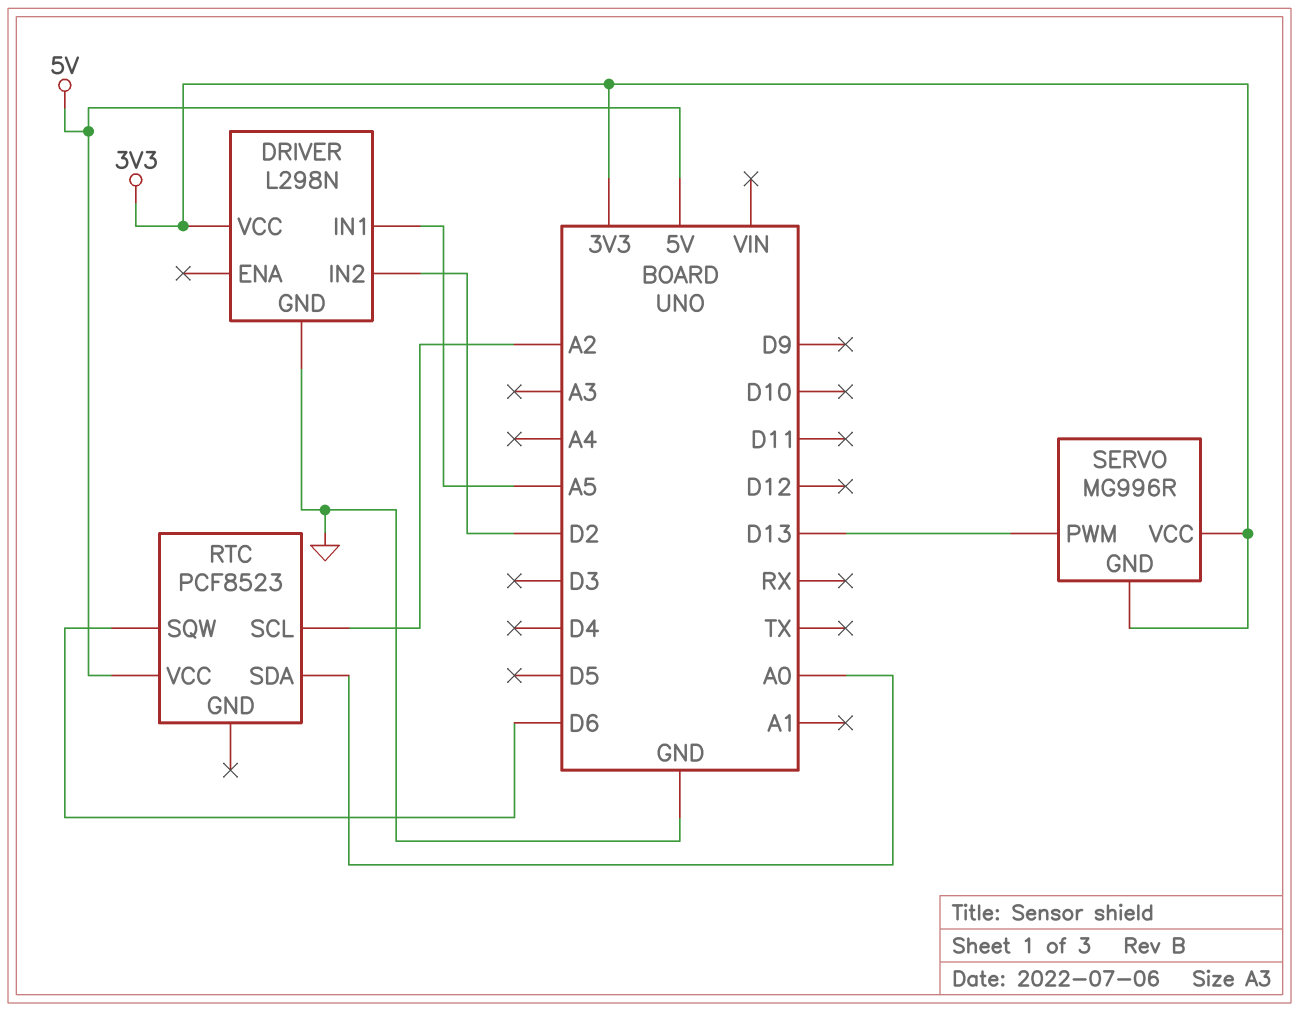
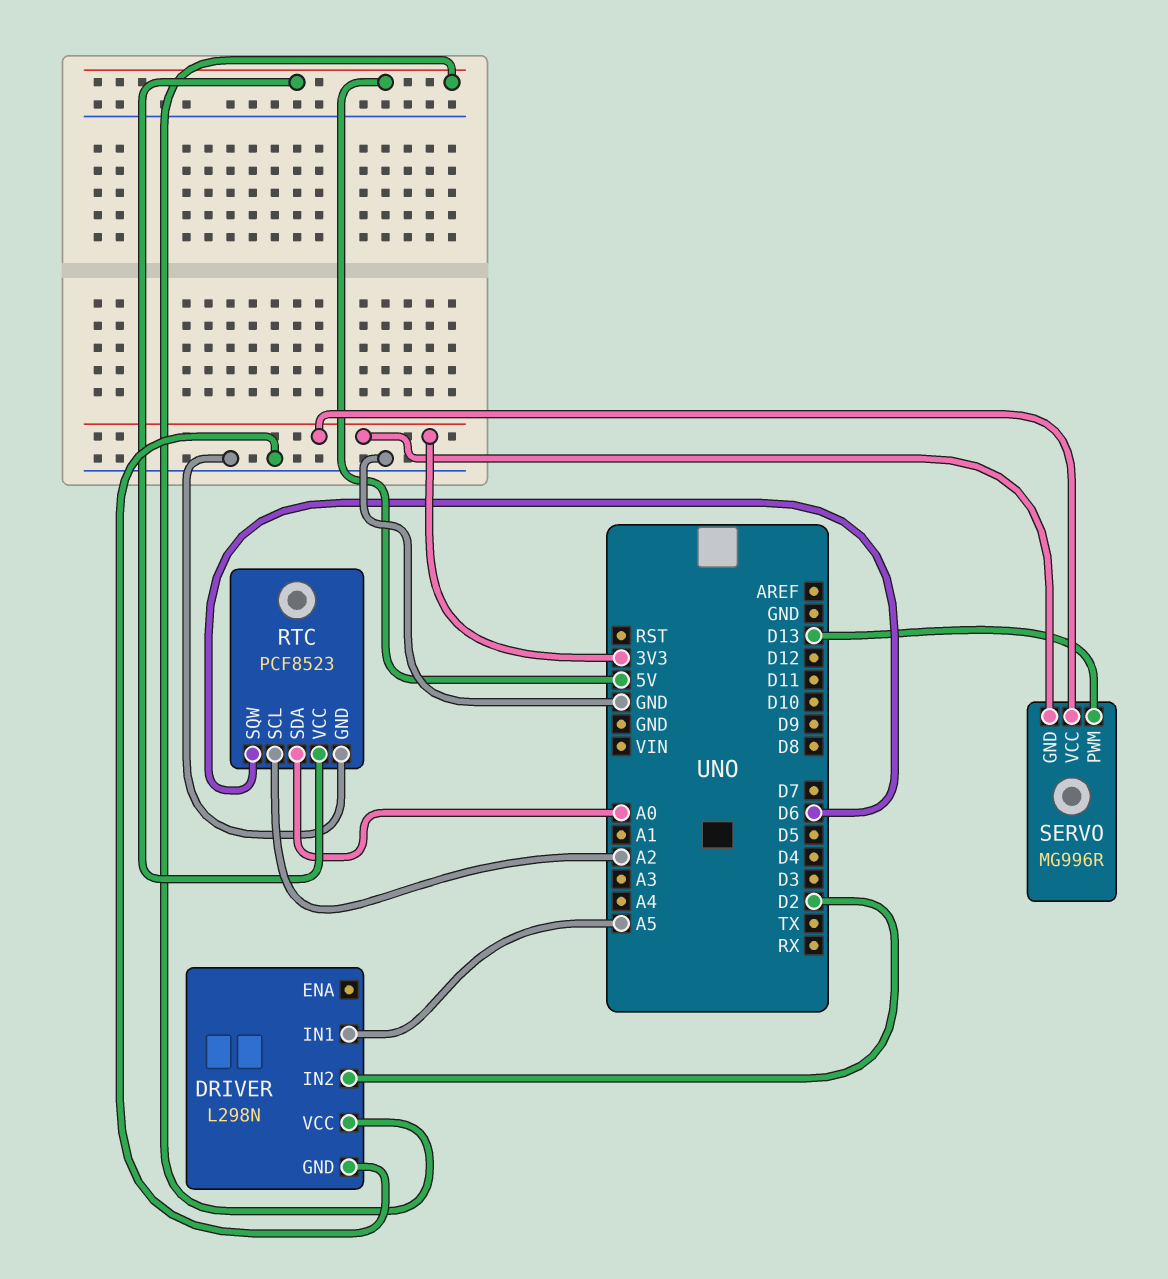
DRIVER pin VCC: 3V3 -> 5V
RTC pin GND: none -> GND

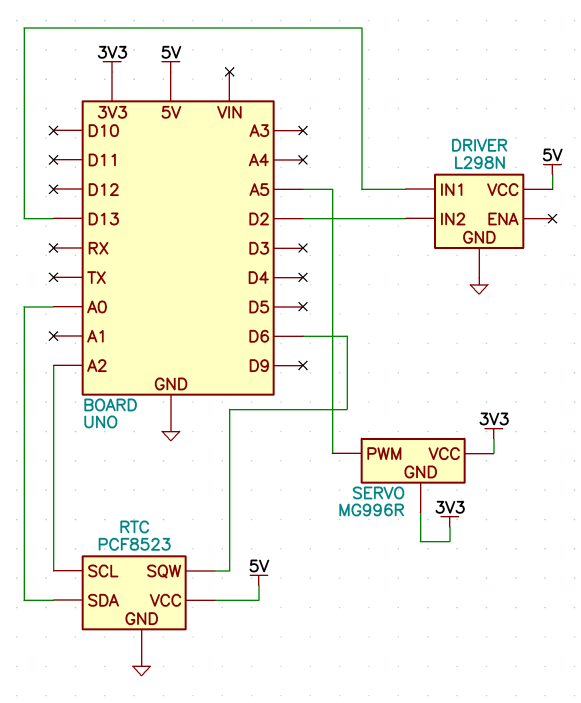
DRIVER pin IN1: A5 -> D13
SERVO pin PWM: D13 -> A5

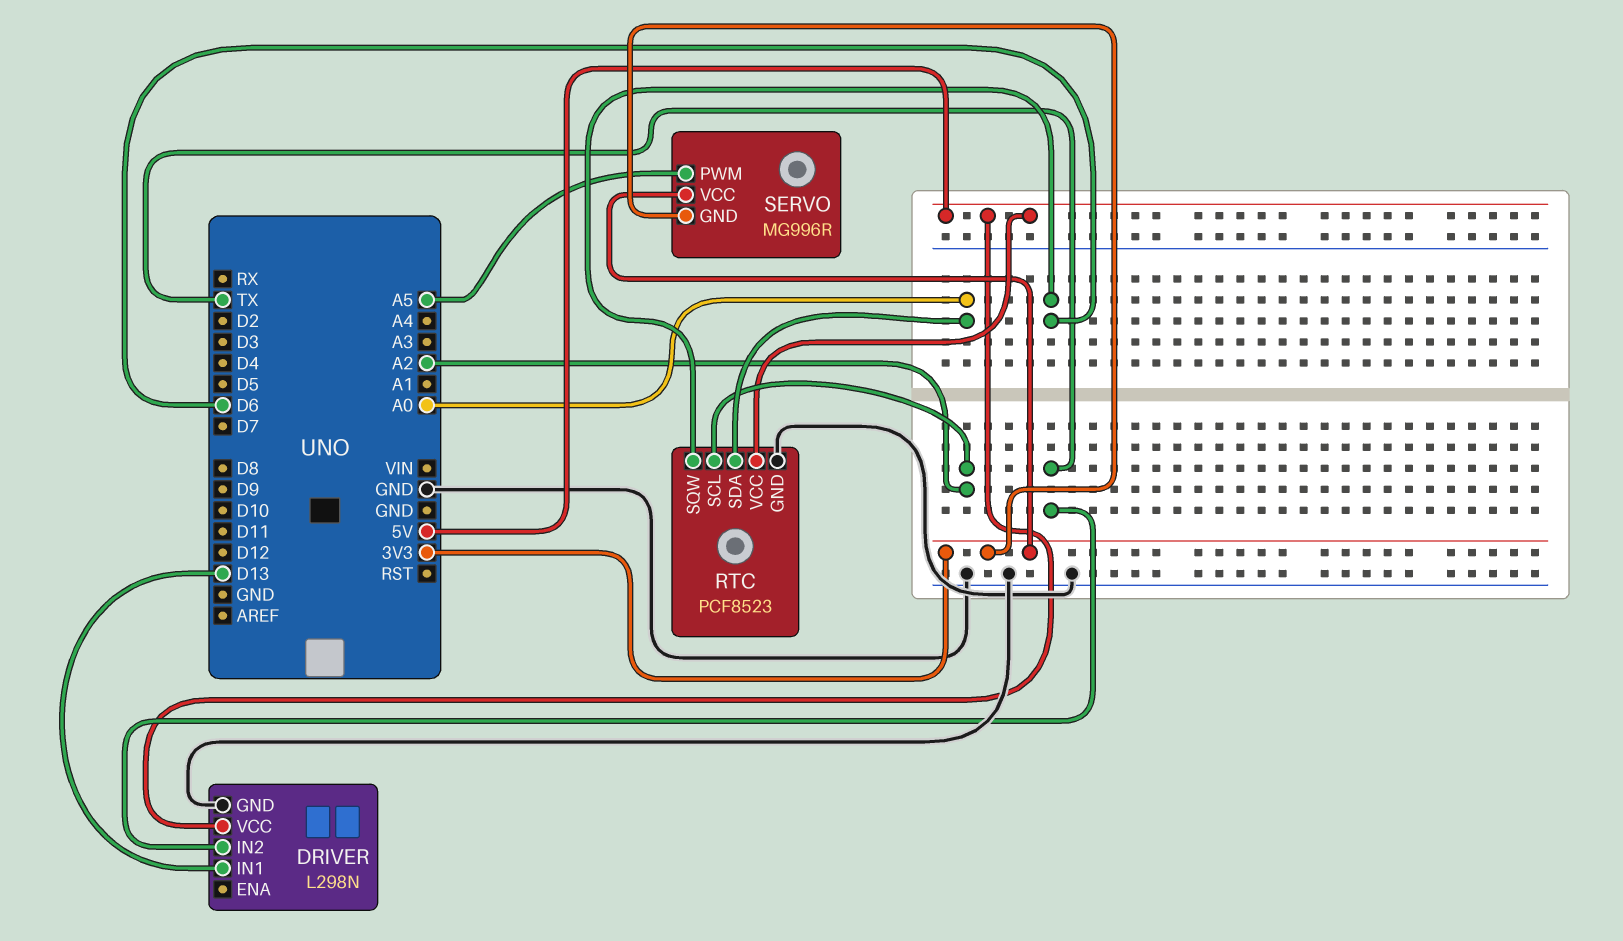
DRIVER pin IN2: D2 -> TX

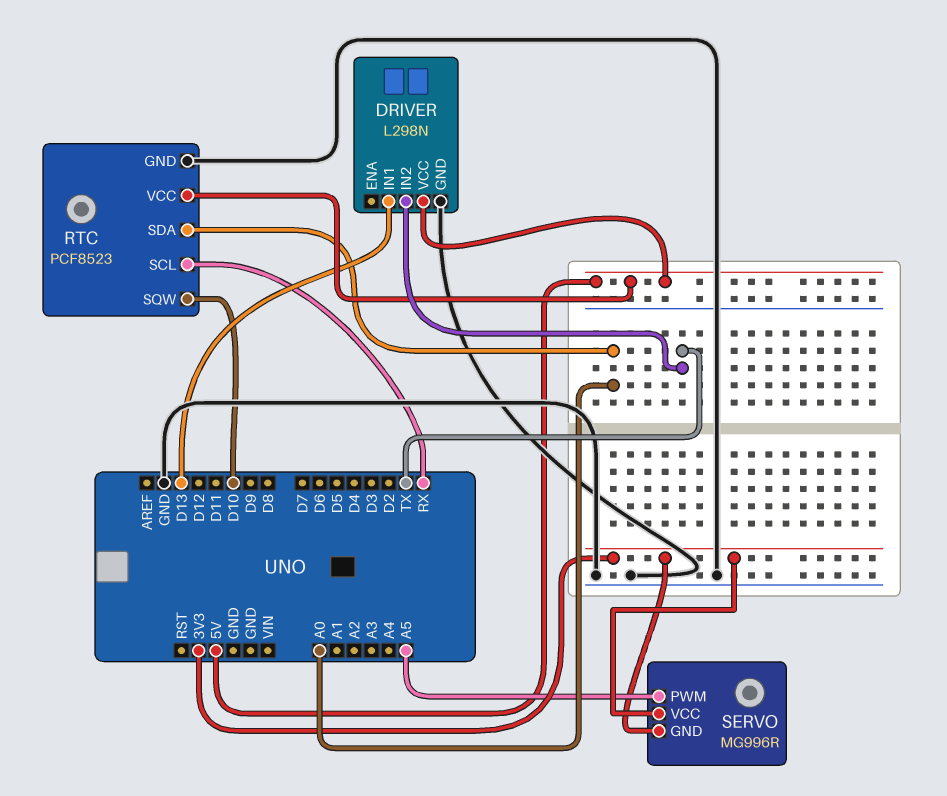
RTC pin SCL: A2 -> RX
RTC pin SQW: D6 -> D10

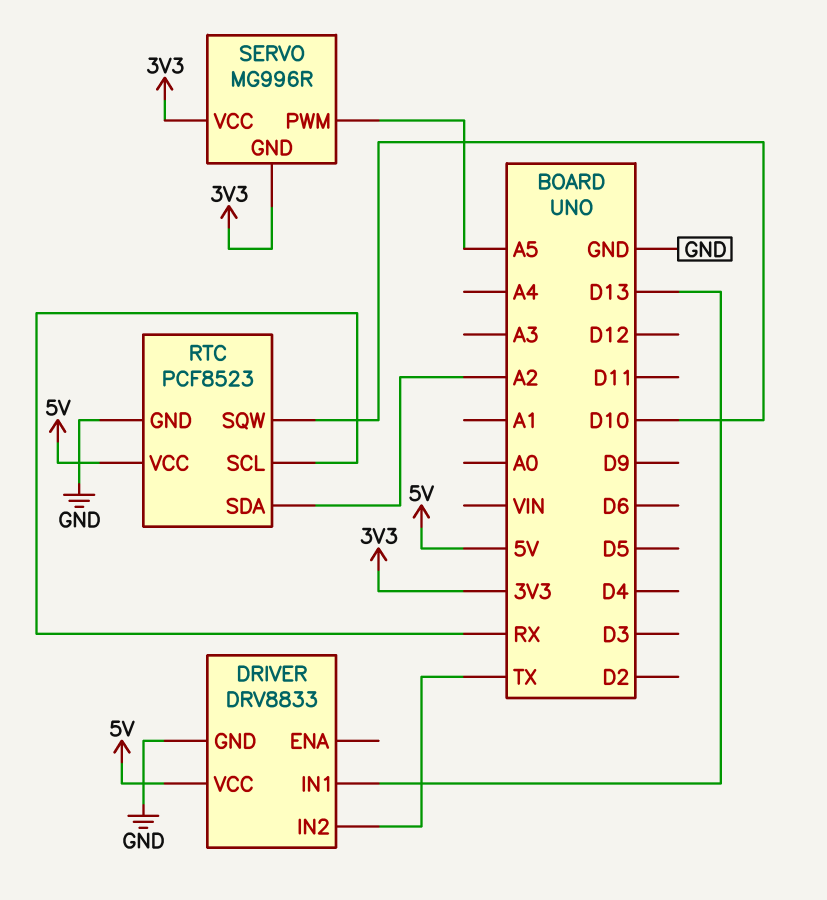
DRIVER: L298N -> DRV8833
RTC pin SDA: A0 -> A2

